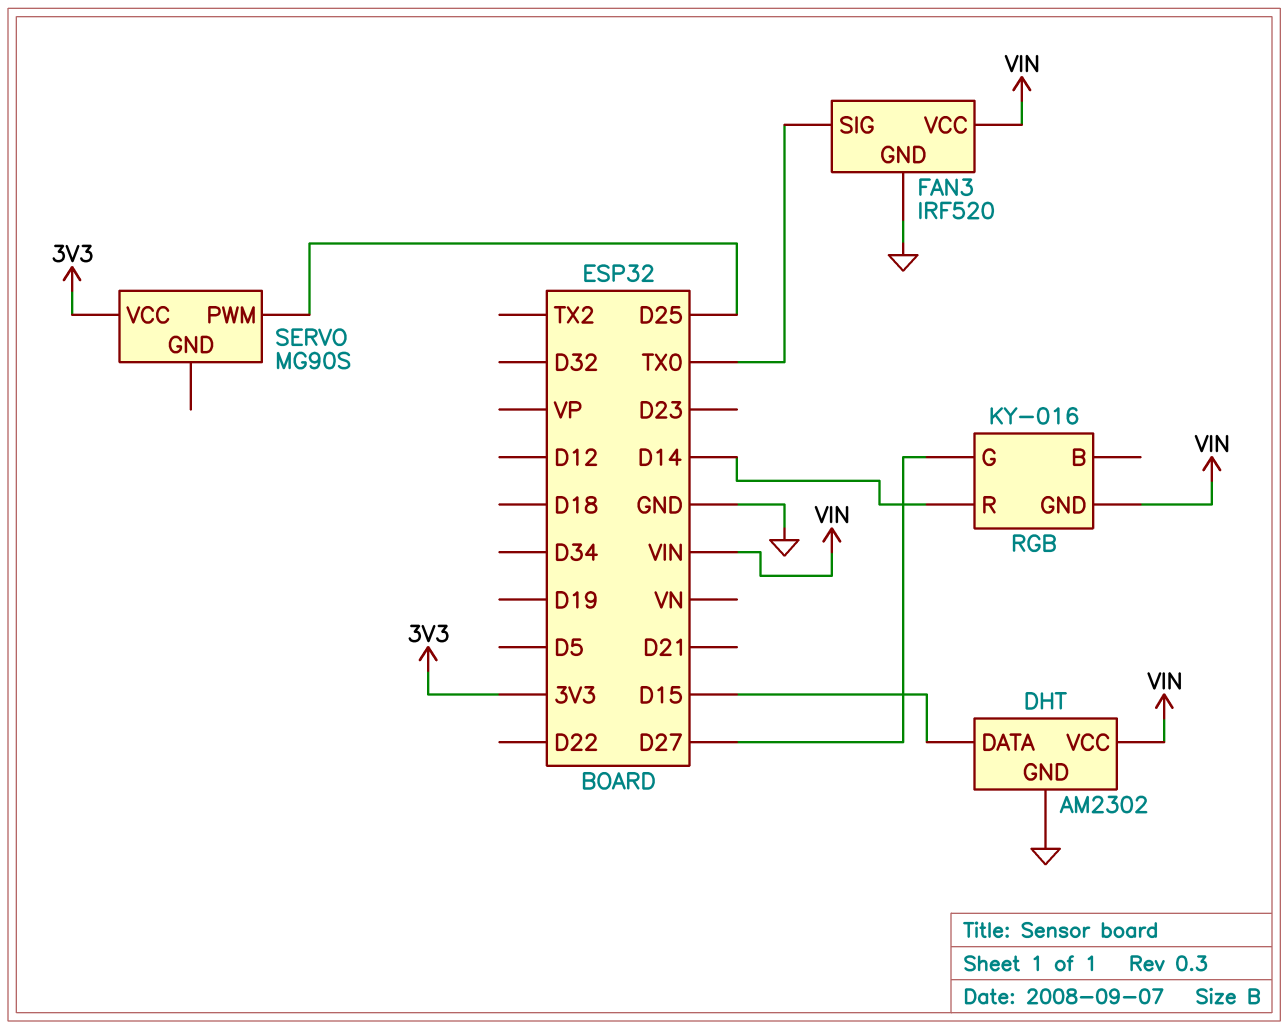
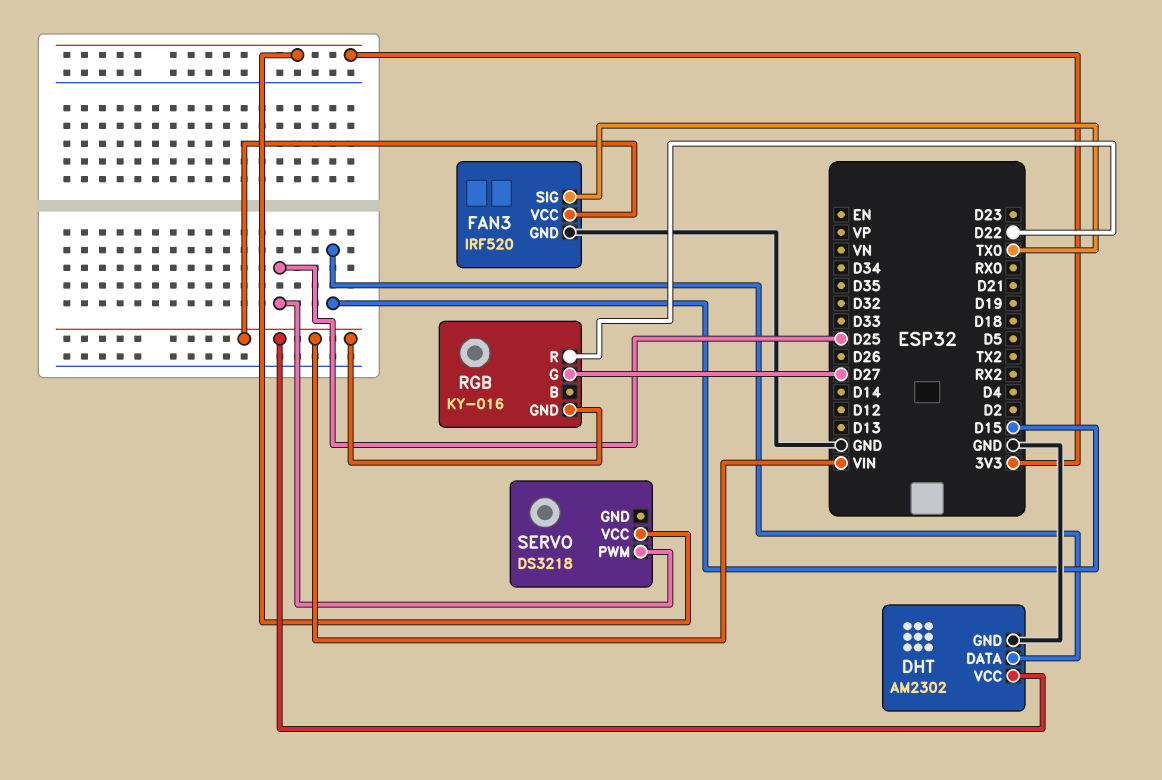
RGB pin R: D14 -> D22
SERVO: MG90S -> DS3218

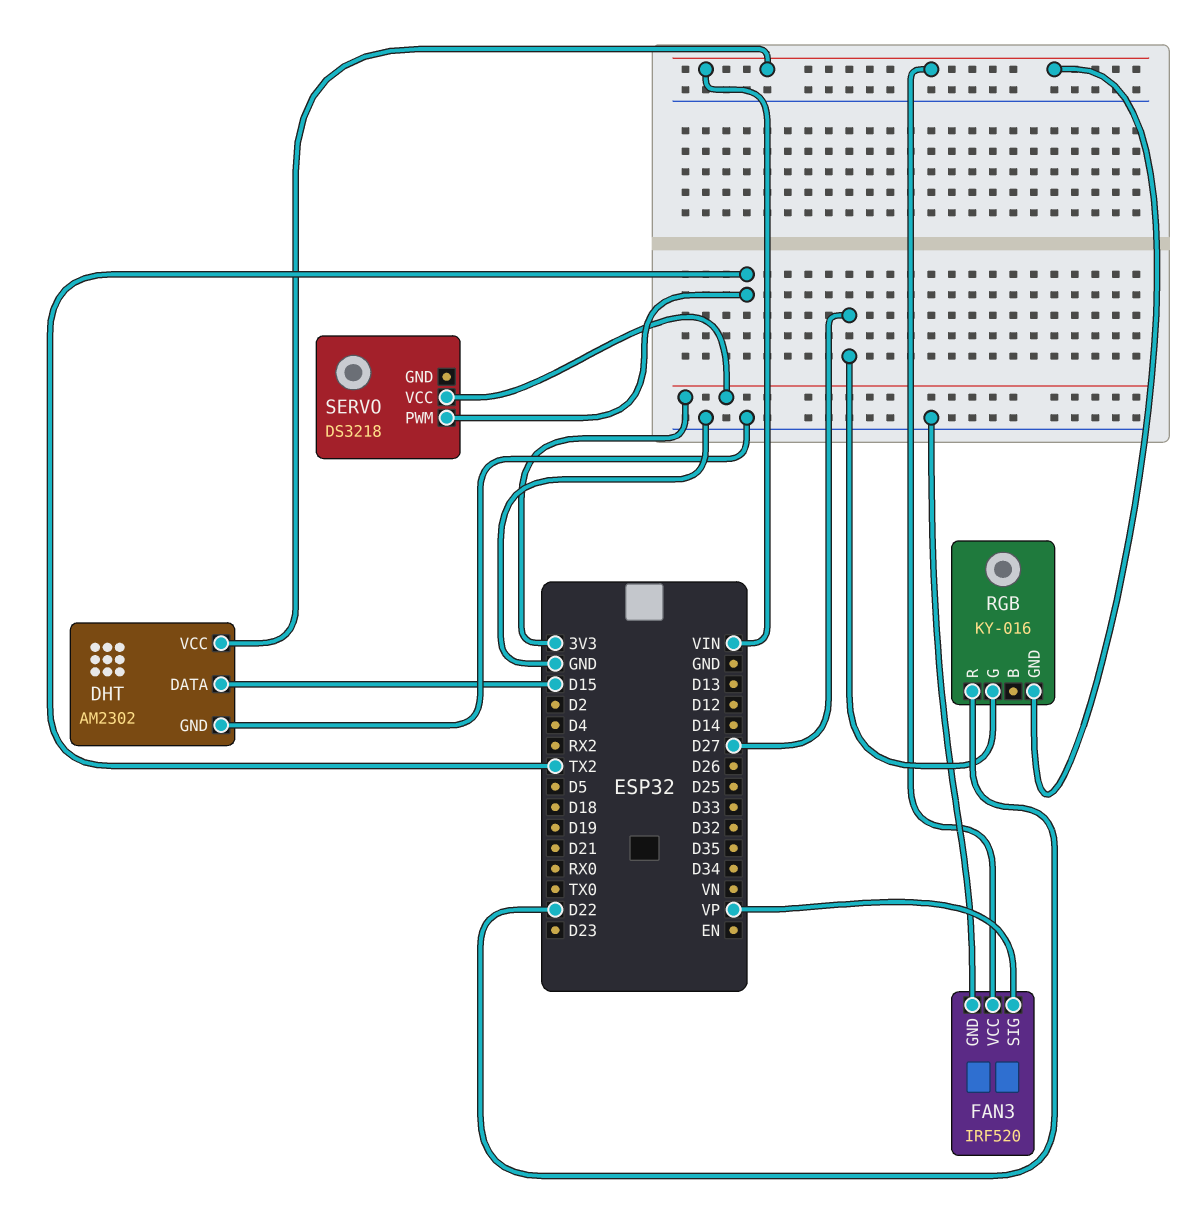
FAN3 pin SIG: TX0 -> VP
SERVO pin PWM: D25 -> TX2

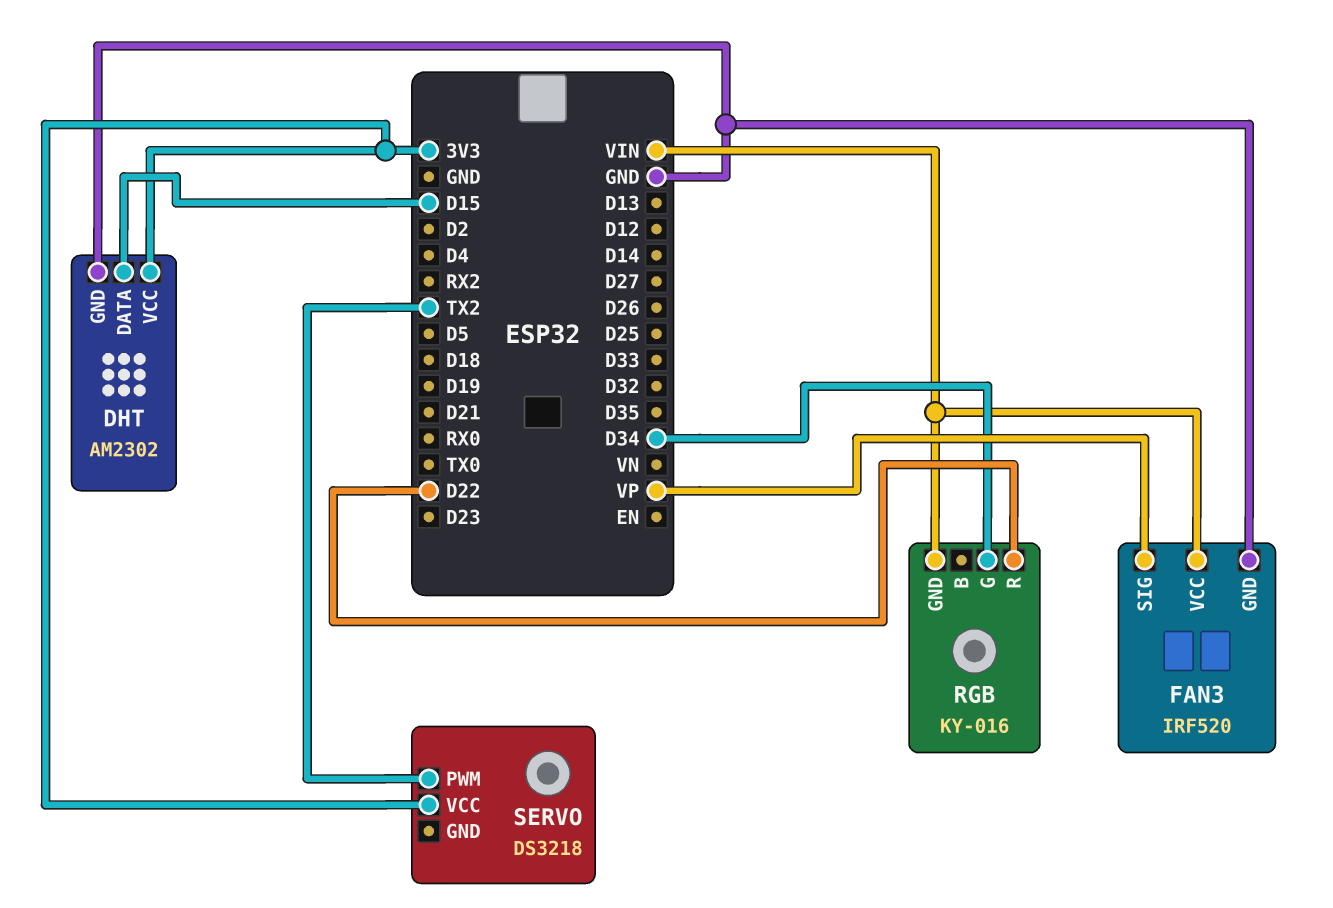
DHT pin VCC: VIN -> 3V3
RGB pin G: D27 -> D34

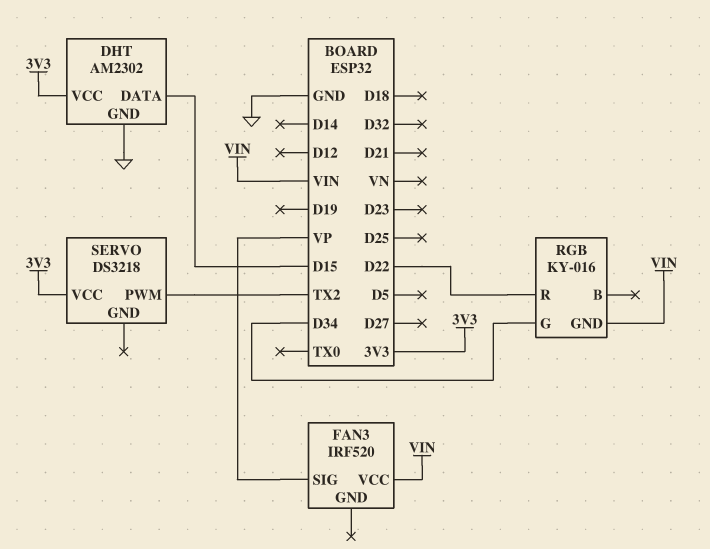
FAN3 pin GND: GND -> none

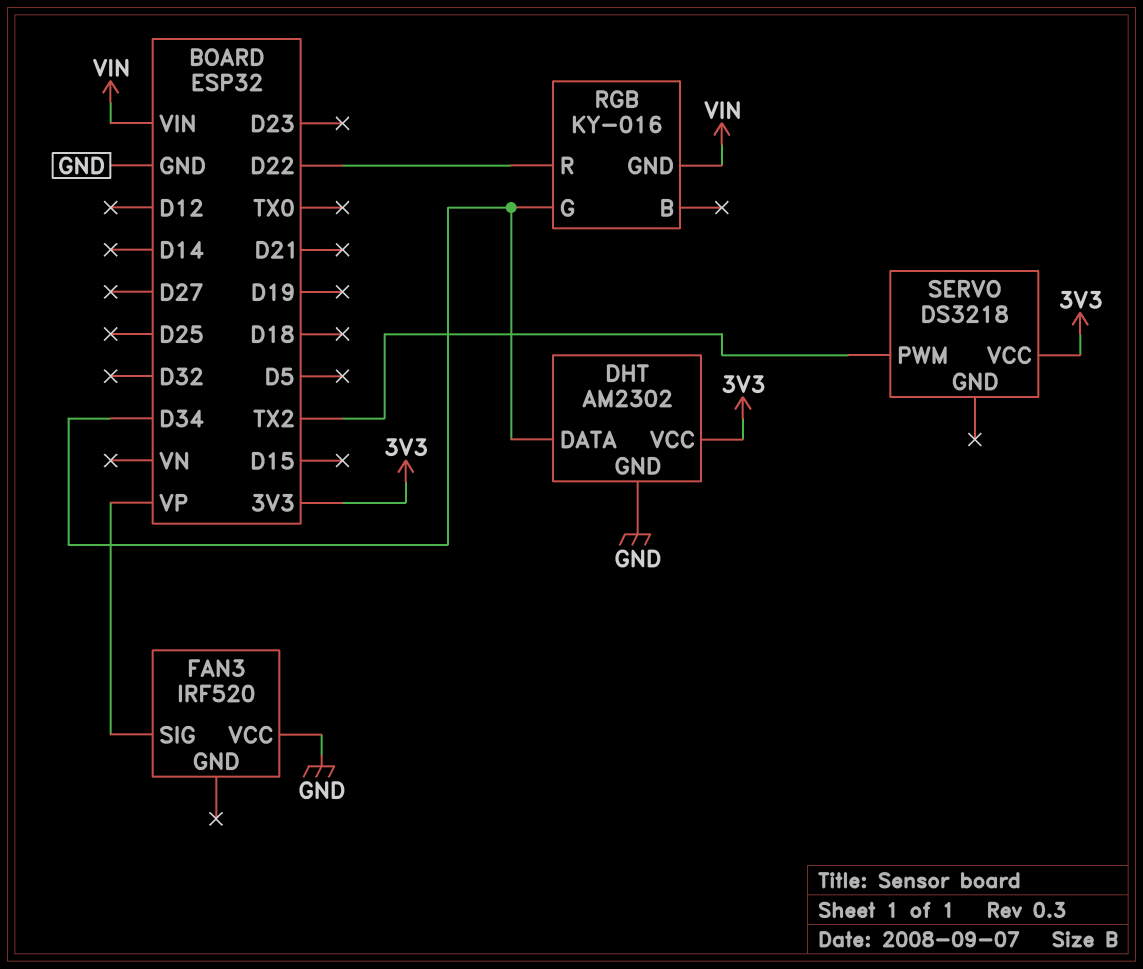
DHT pin DATA: D15 -> D34
FAN3 pin VCC: VIN -> GND

